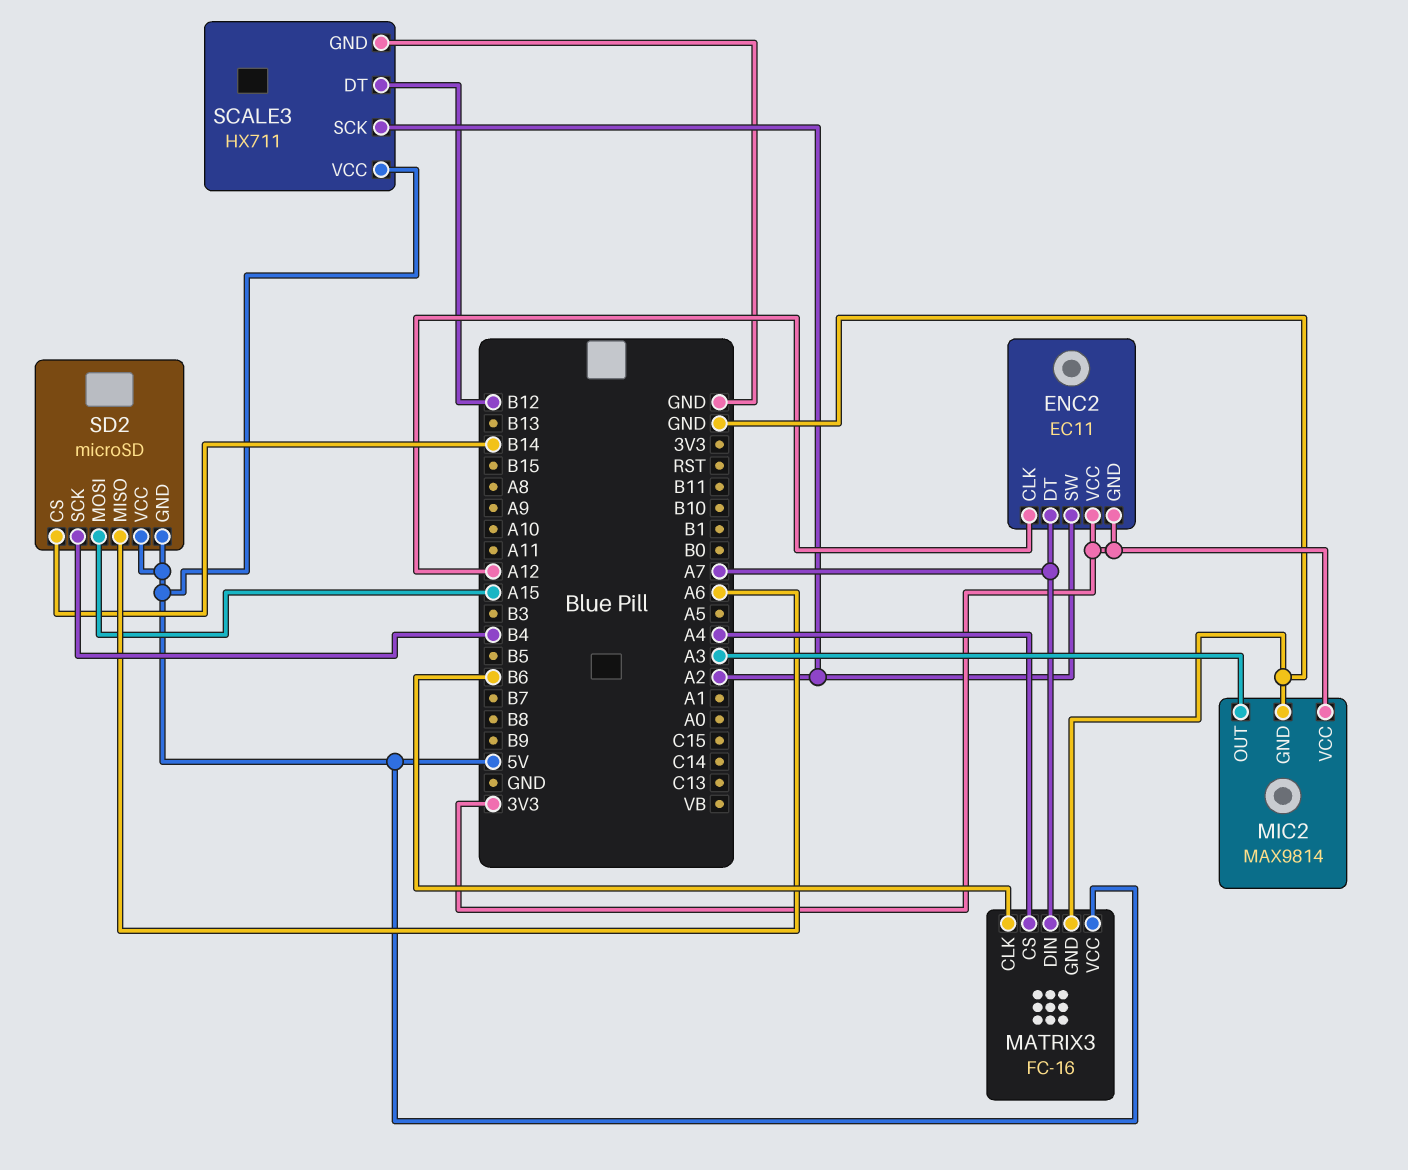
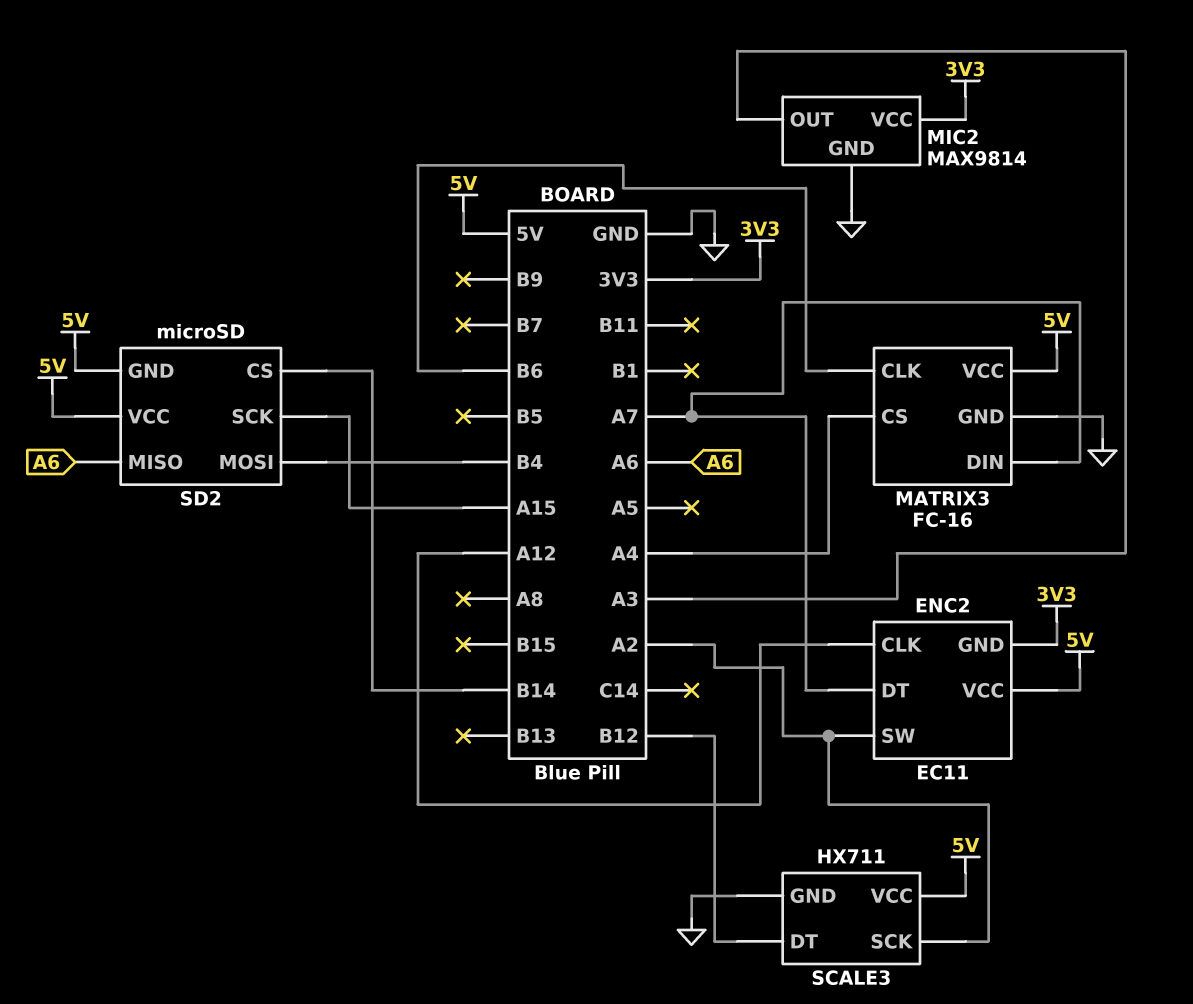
ENC2 pin VCC: 3V3 -> 5V
SD2 pin MOSI: A15 -> B4
SD2 pin SCK: B4 -> A15

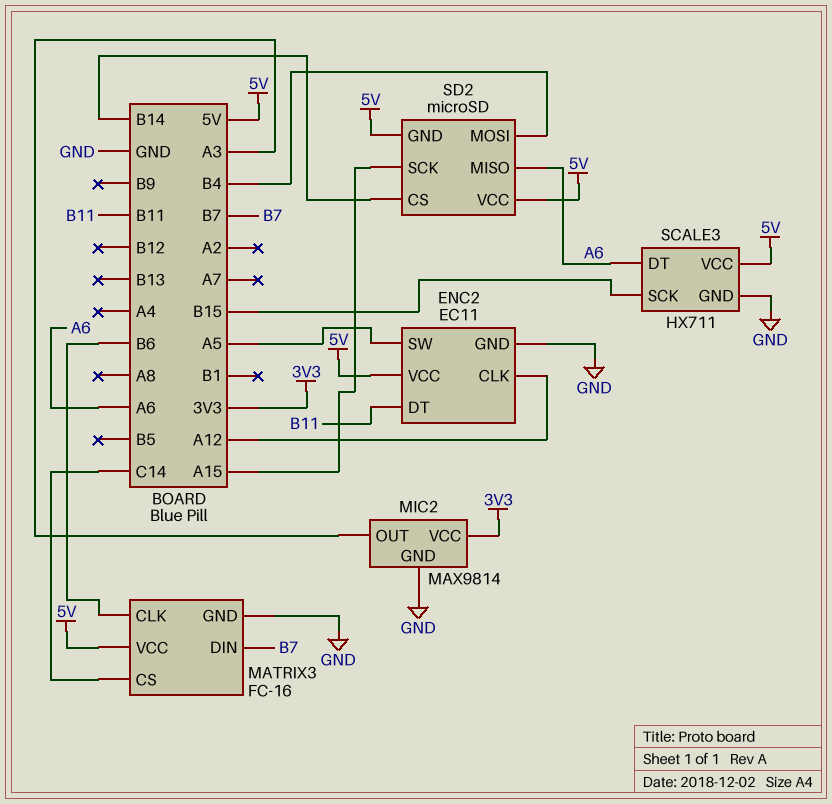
ENC2 pin DT: A7 -> B11
ENC2 pin GND: 3V3 -> GND
ENC2 pin SW: A2 -> A5
MATRIX3 pin CS: A4 -> C14
MATRIX3 pin DIN: A7 -> B7
SCALE3 pin DT: B12 -> A6
SCALE3 pin SCK: A2 -> B15

